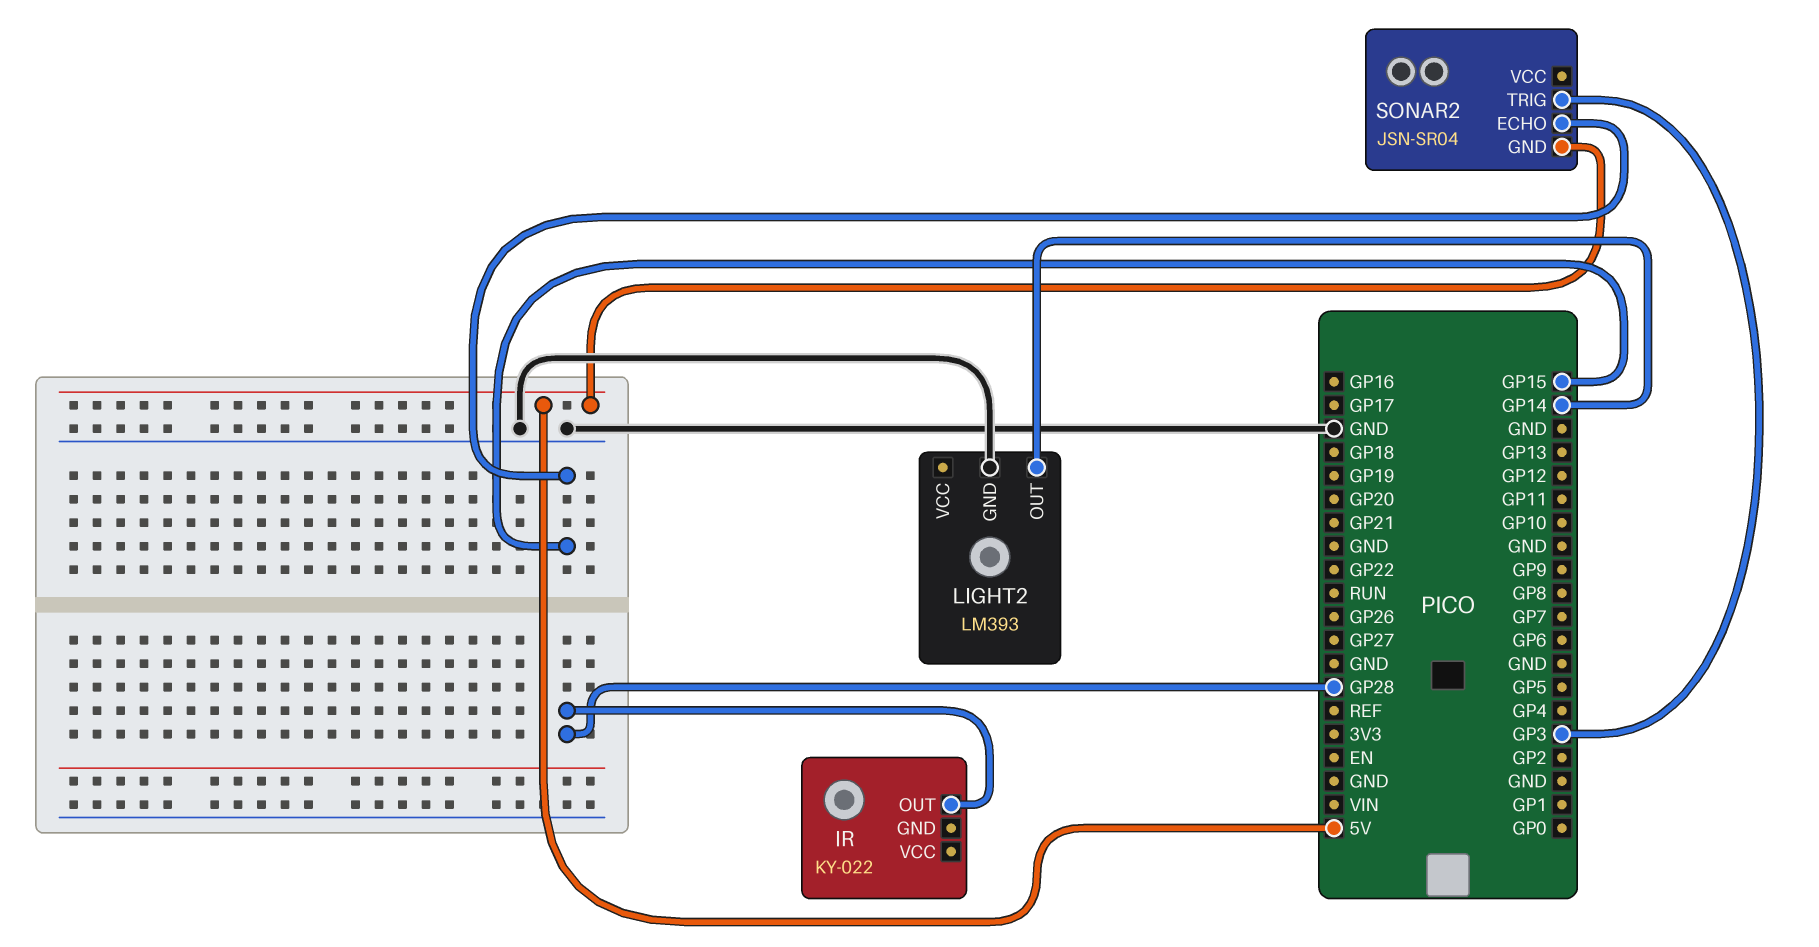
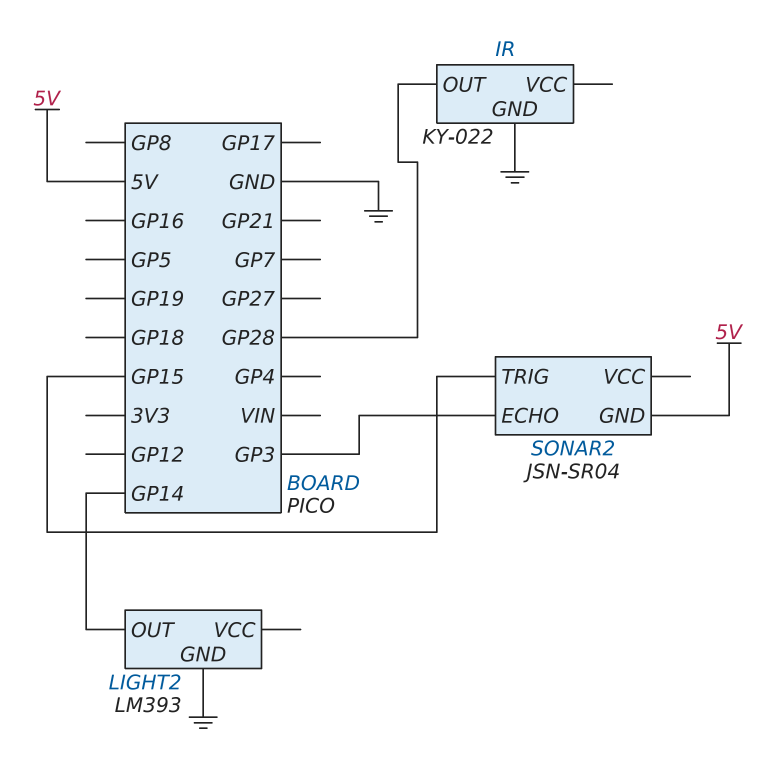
IR pin GND: none -> GND
SONAR2 pin ECHO: GP15 -> GP3
SONAR2 pin TRIG: GP3 -> GP15

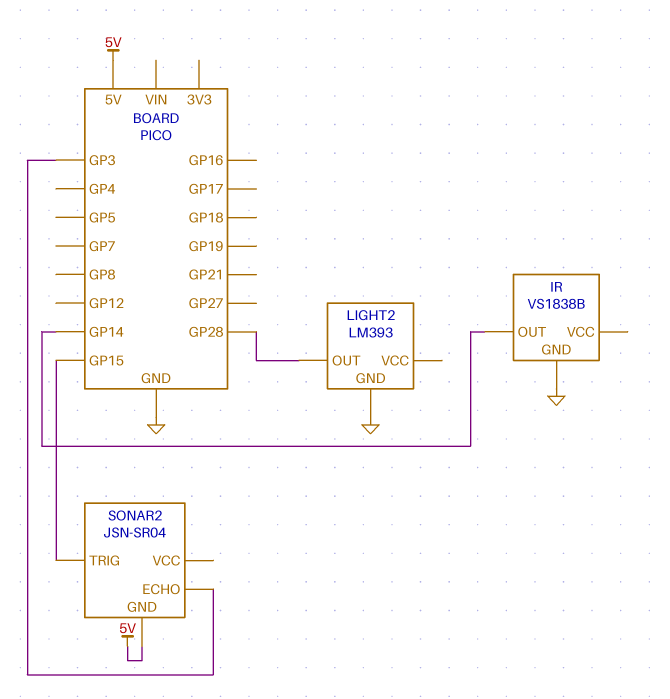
IR: KY-022 -> VS1838B
IR pin OUT: GP28 -> GP14
LIGHT2 pin OUT: GP14 -> GP28

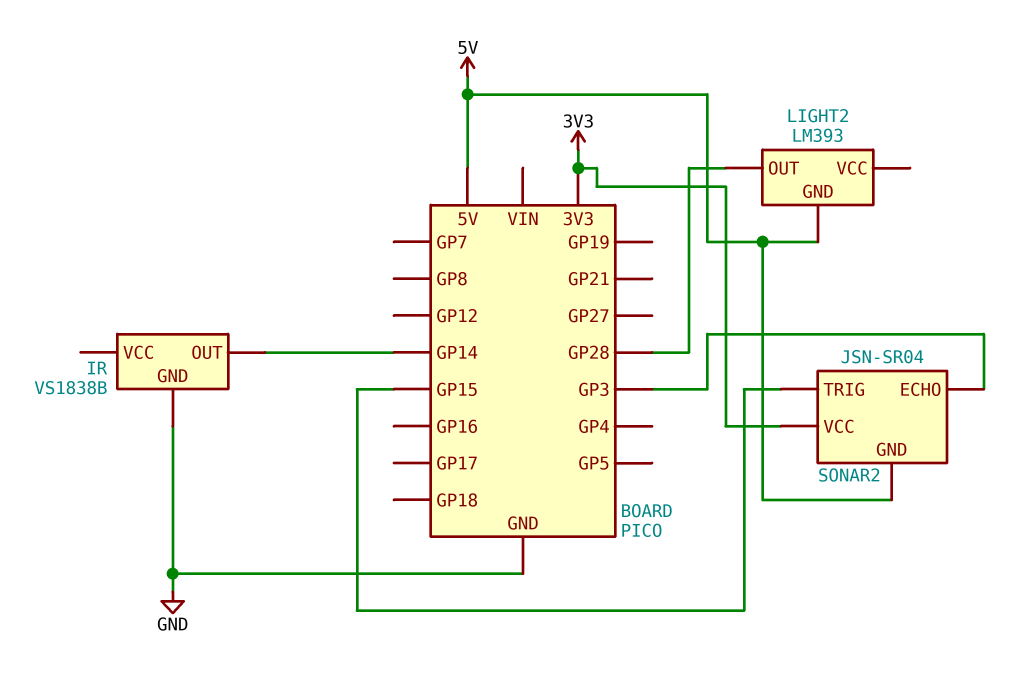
LIGHT2 pin GND: GND -> 5V
SONAR2 pin VCC: none -> 3V3

